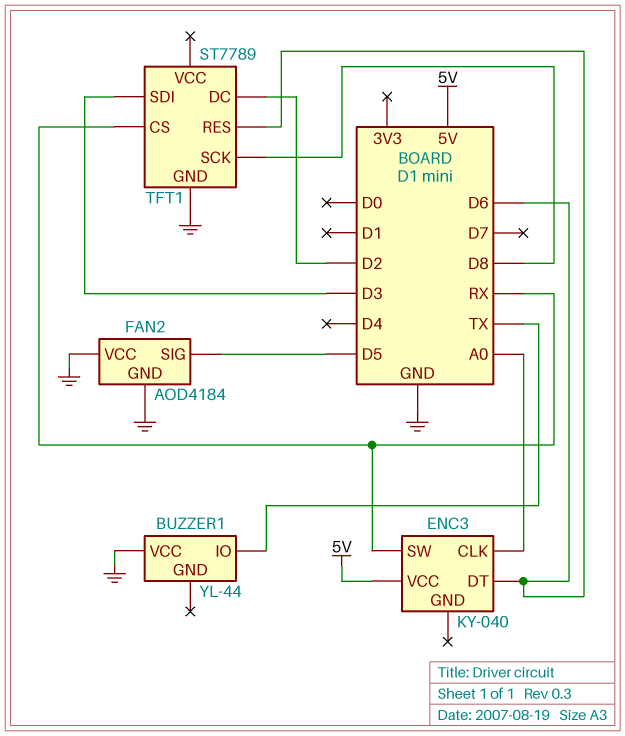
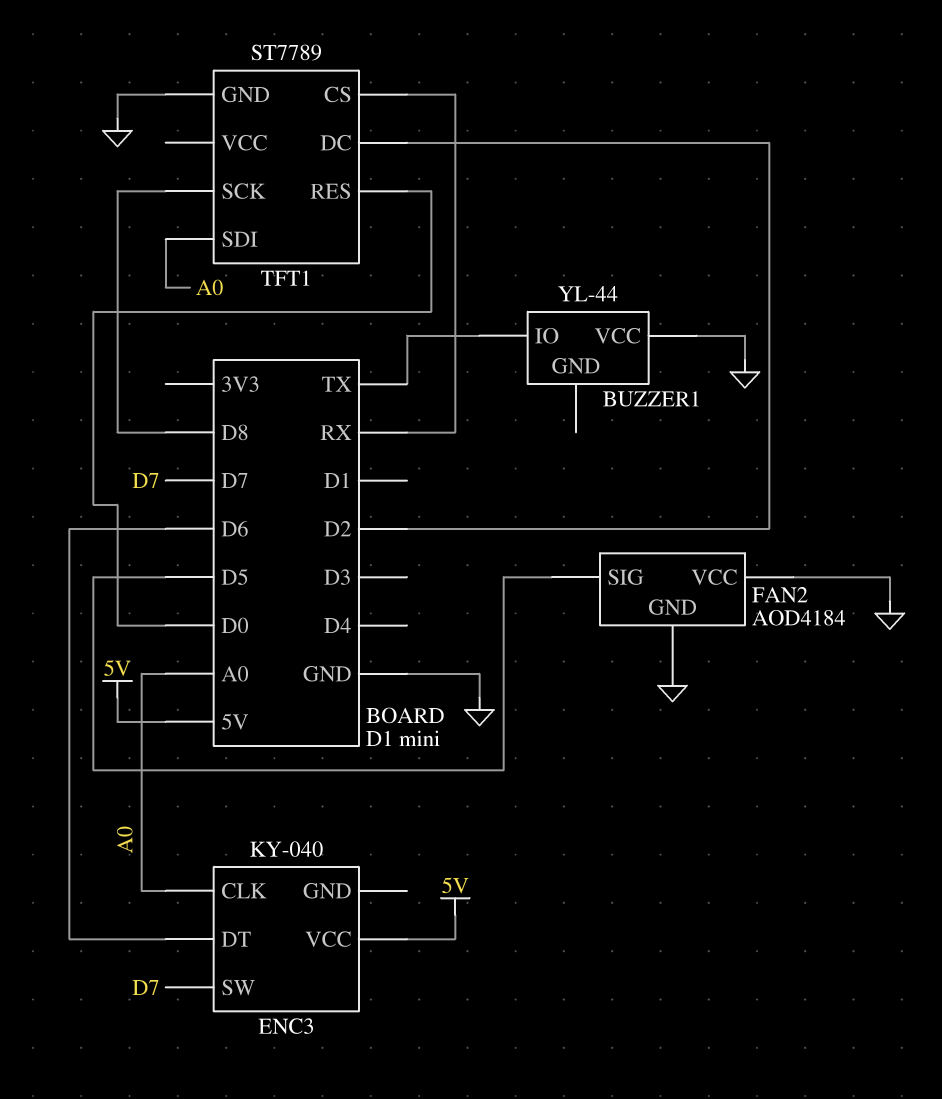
ENC3 pin SW: RX -> D7
TFT1 pin RES: D6 -> D0
TFT1 pin SDI: D3 -> A0

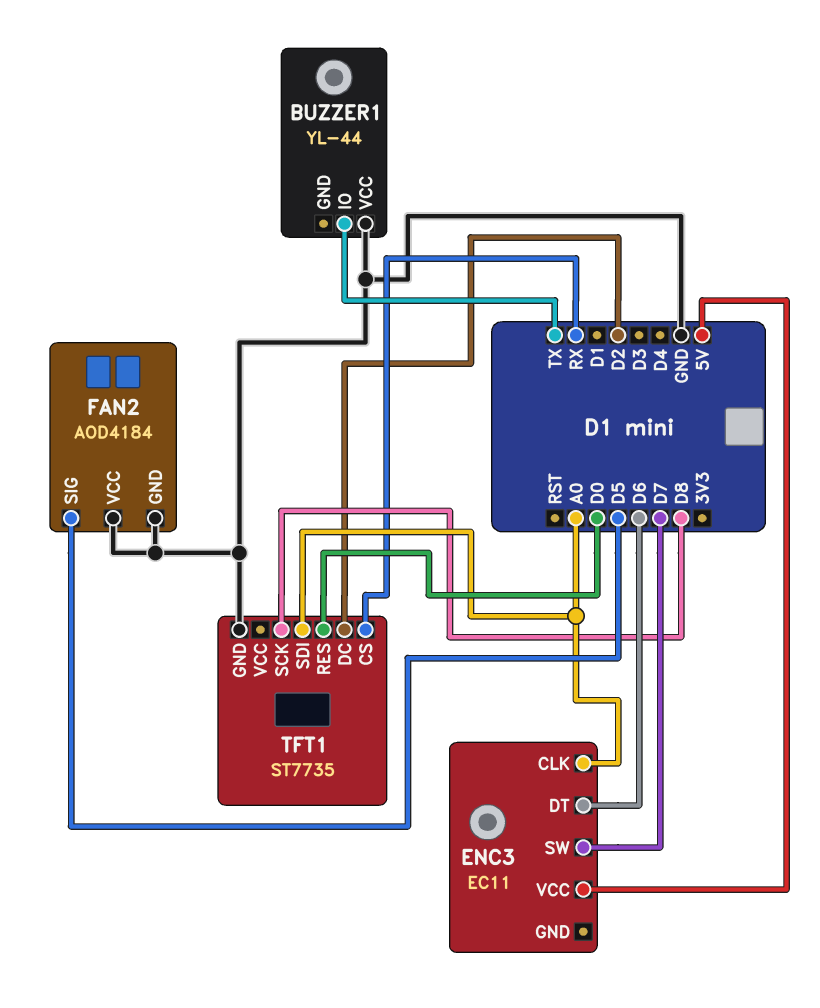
ENC3: KY-040 -> EC11
TFT1: ST7789 -> ST7735

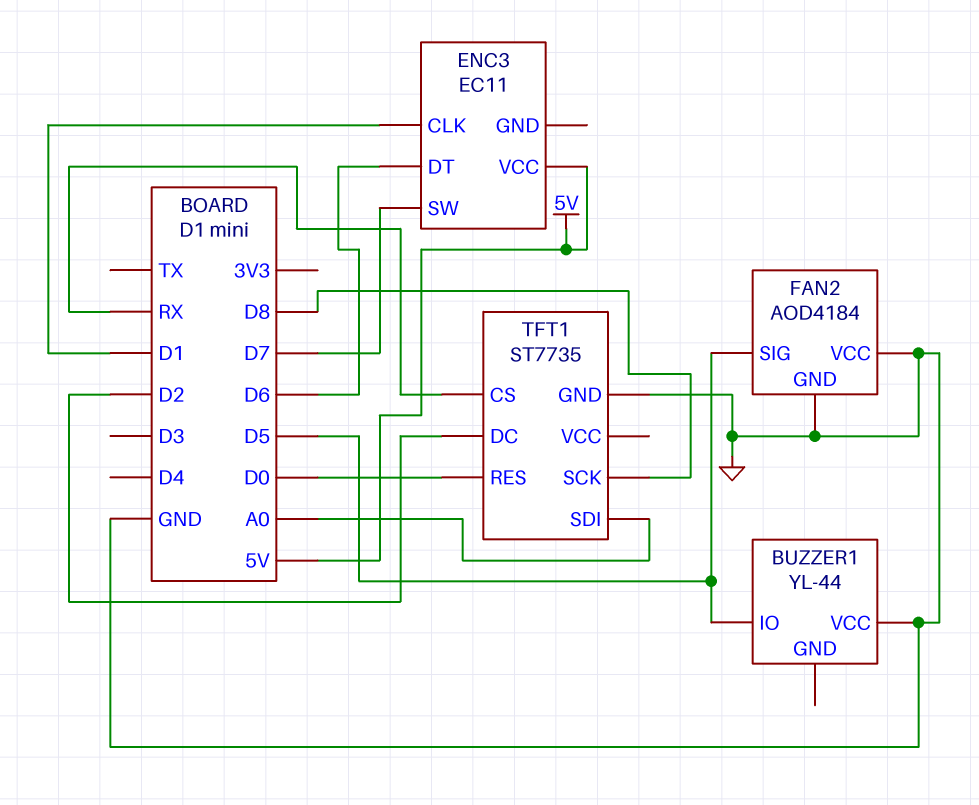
BUZZER1 pin IO: TX -> D5
ENC3 pin CLK: A0 -> D1

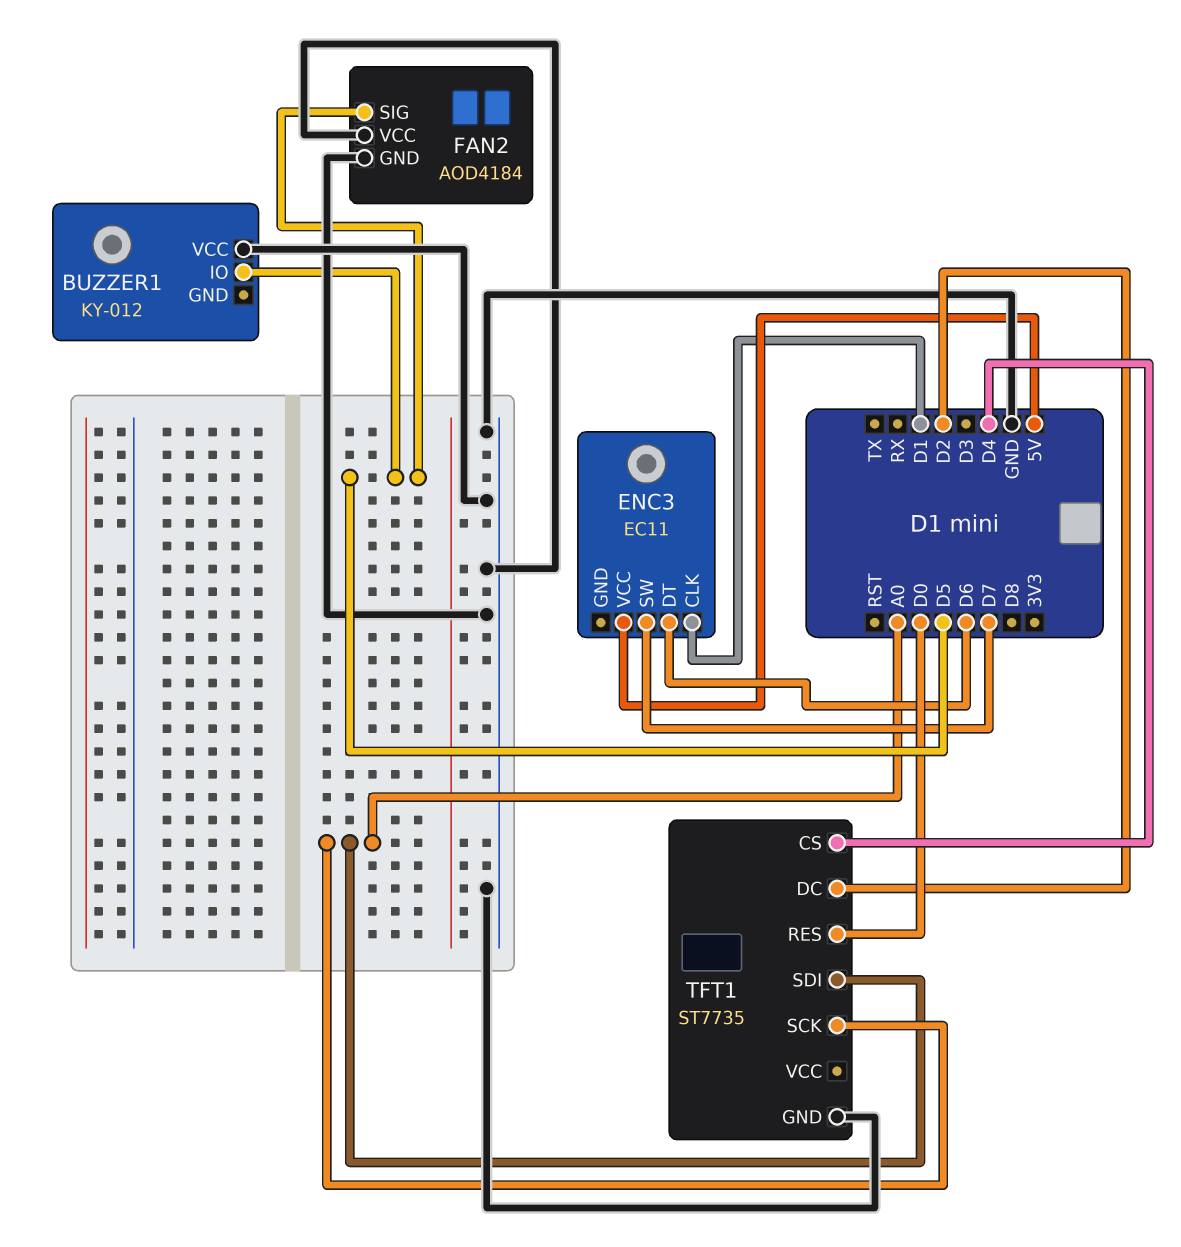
BUZZER1: YL-44 -> KY-012
TFT1 pin CS: RX -> D4
TFT1 pin SCK: D8 -> A0

